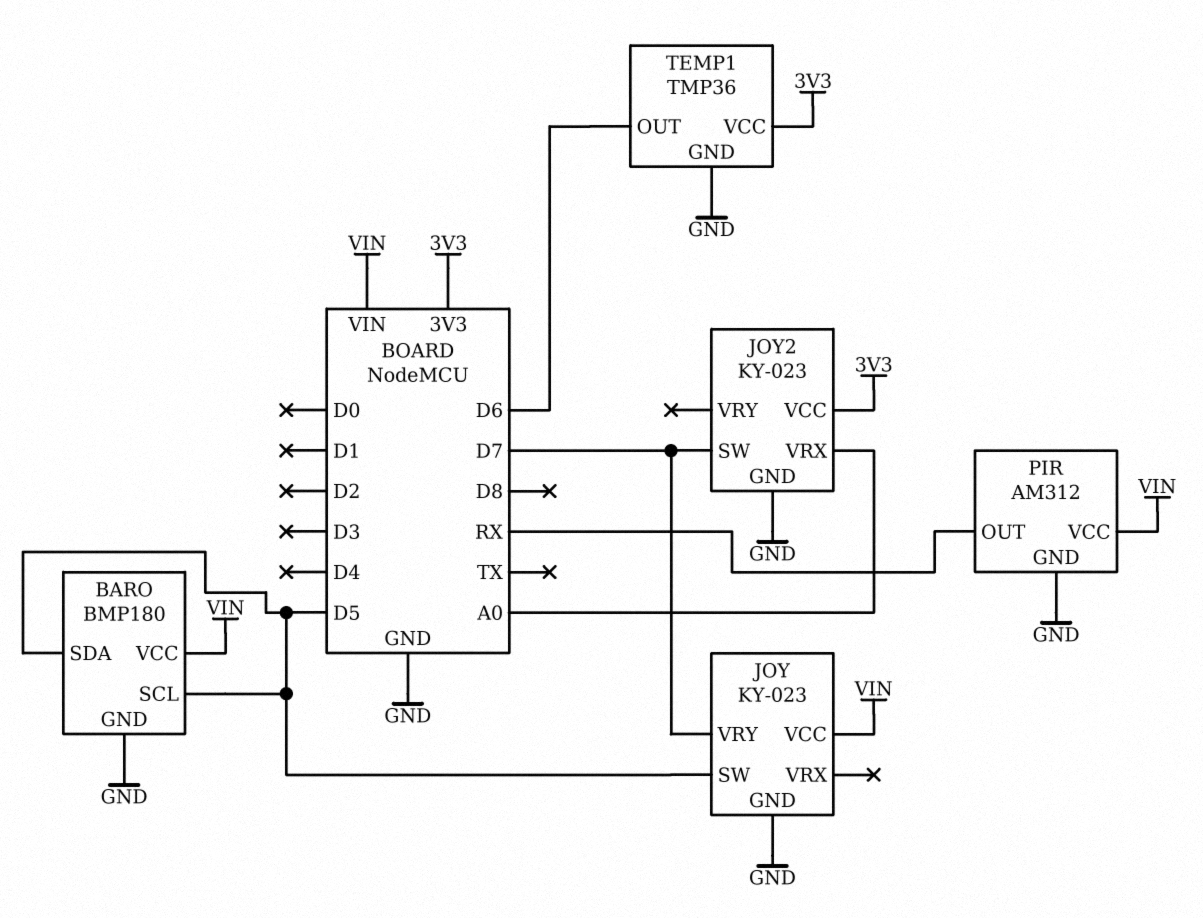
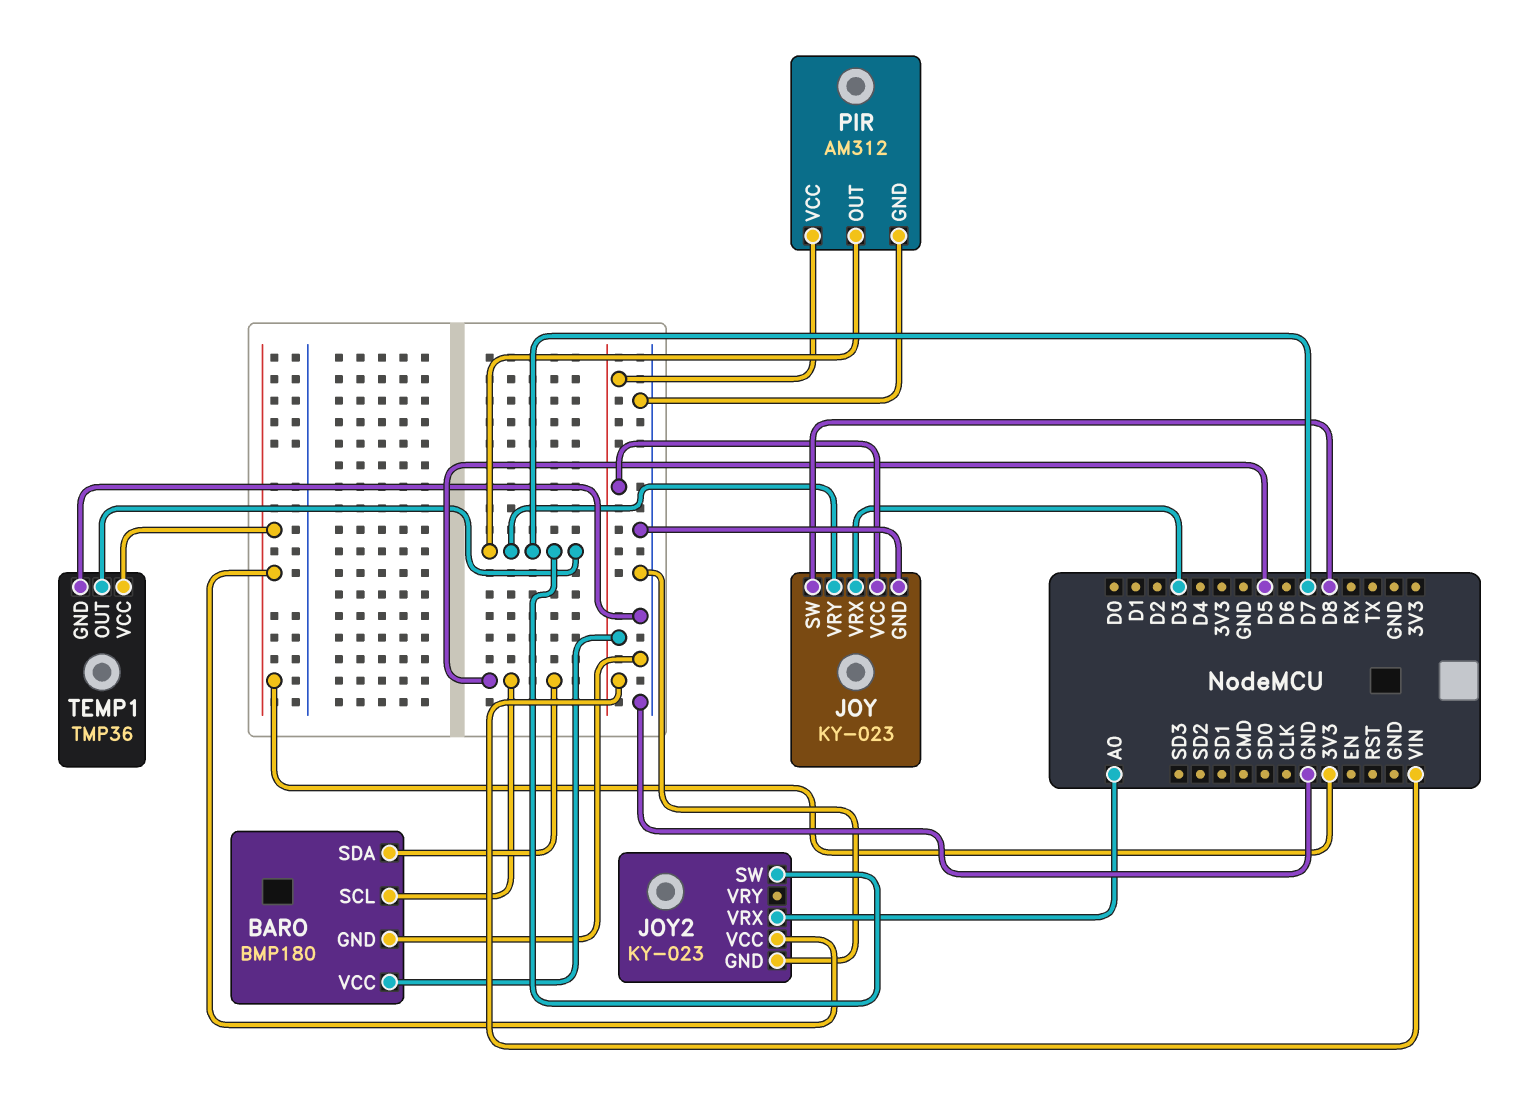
JOY pin SW: D5 -> D8
JOY pin VRX: none -> D3
PIR pin OUT: RX -> D7
TEMP1 pin OUT: D6 -> D7

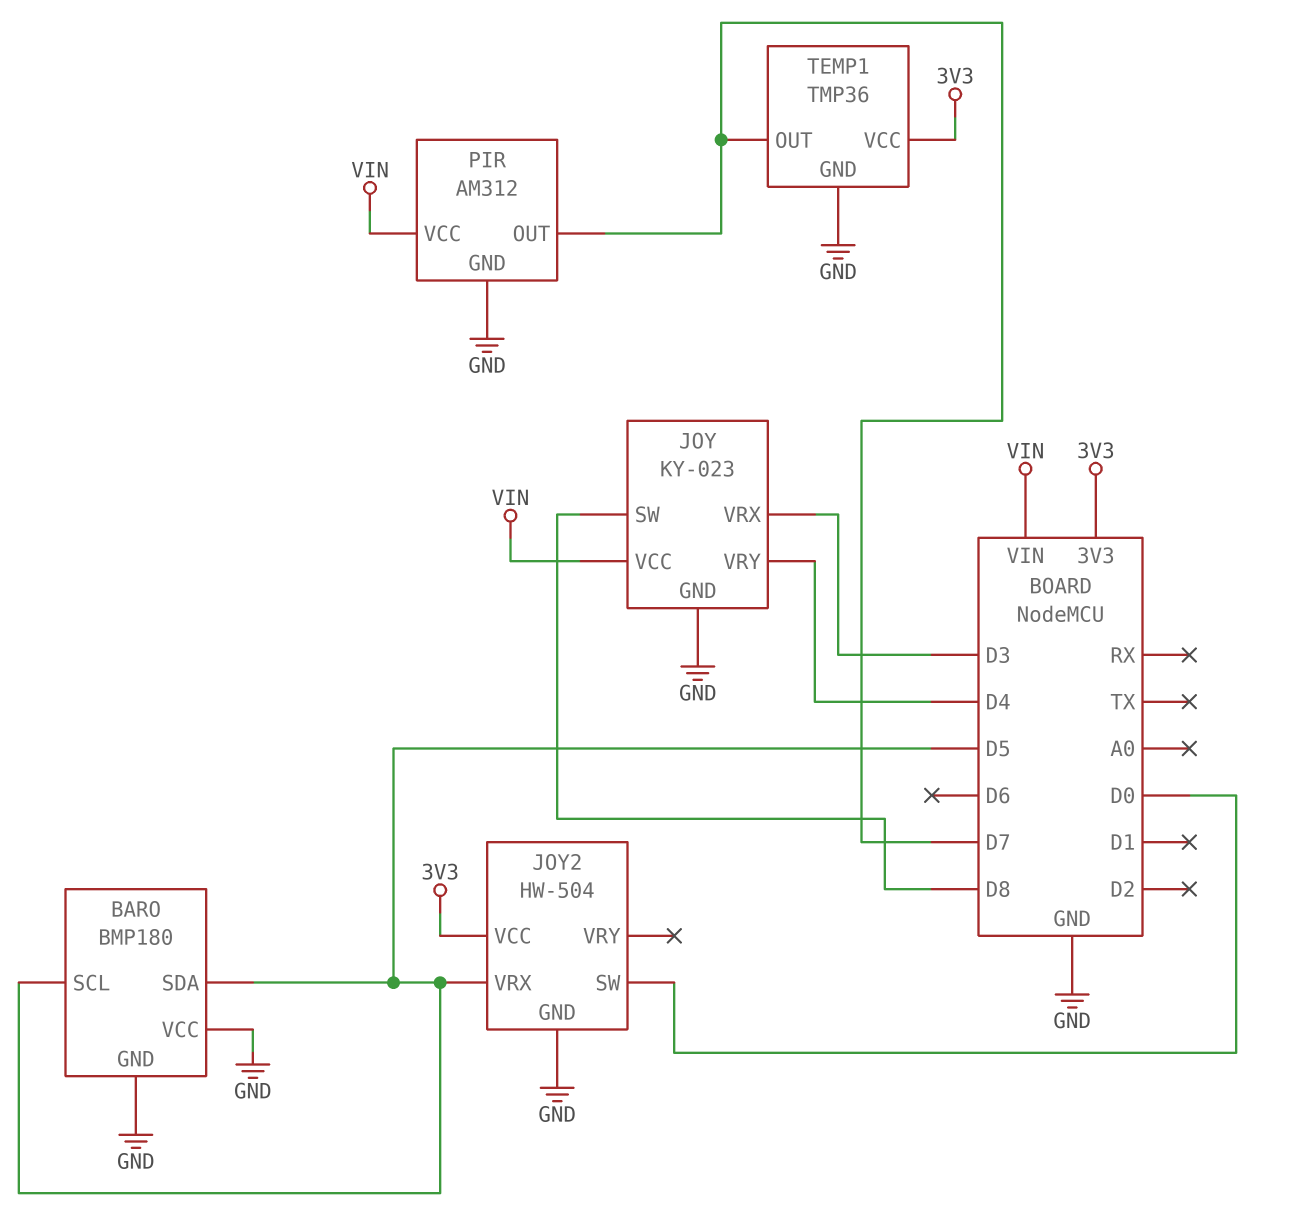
BARO pin VCC: VIN -> GND
JOY pin VRY: D7 -> D4
JOY2: KY-023 -> HW-504
JOY2 pin SW: D7 -> D0
JOY2 pin VRX: A0 -> D5

